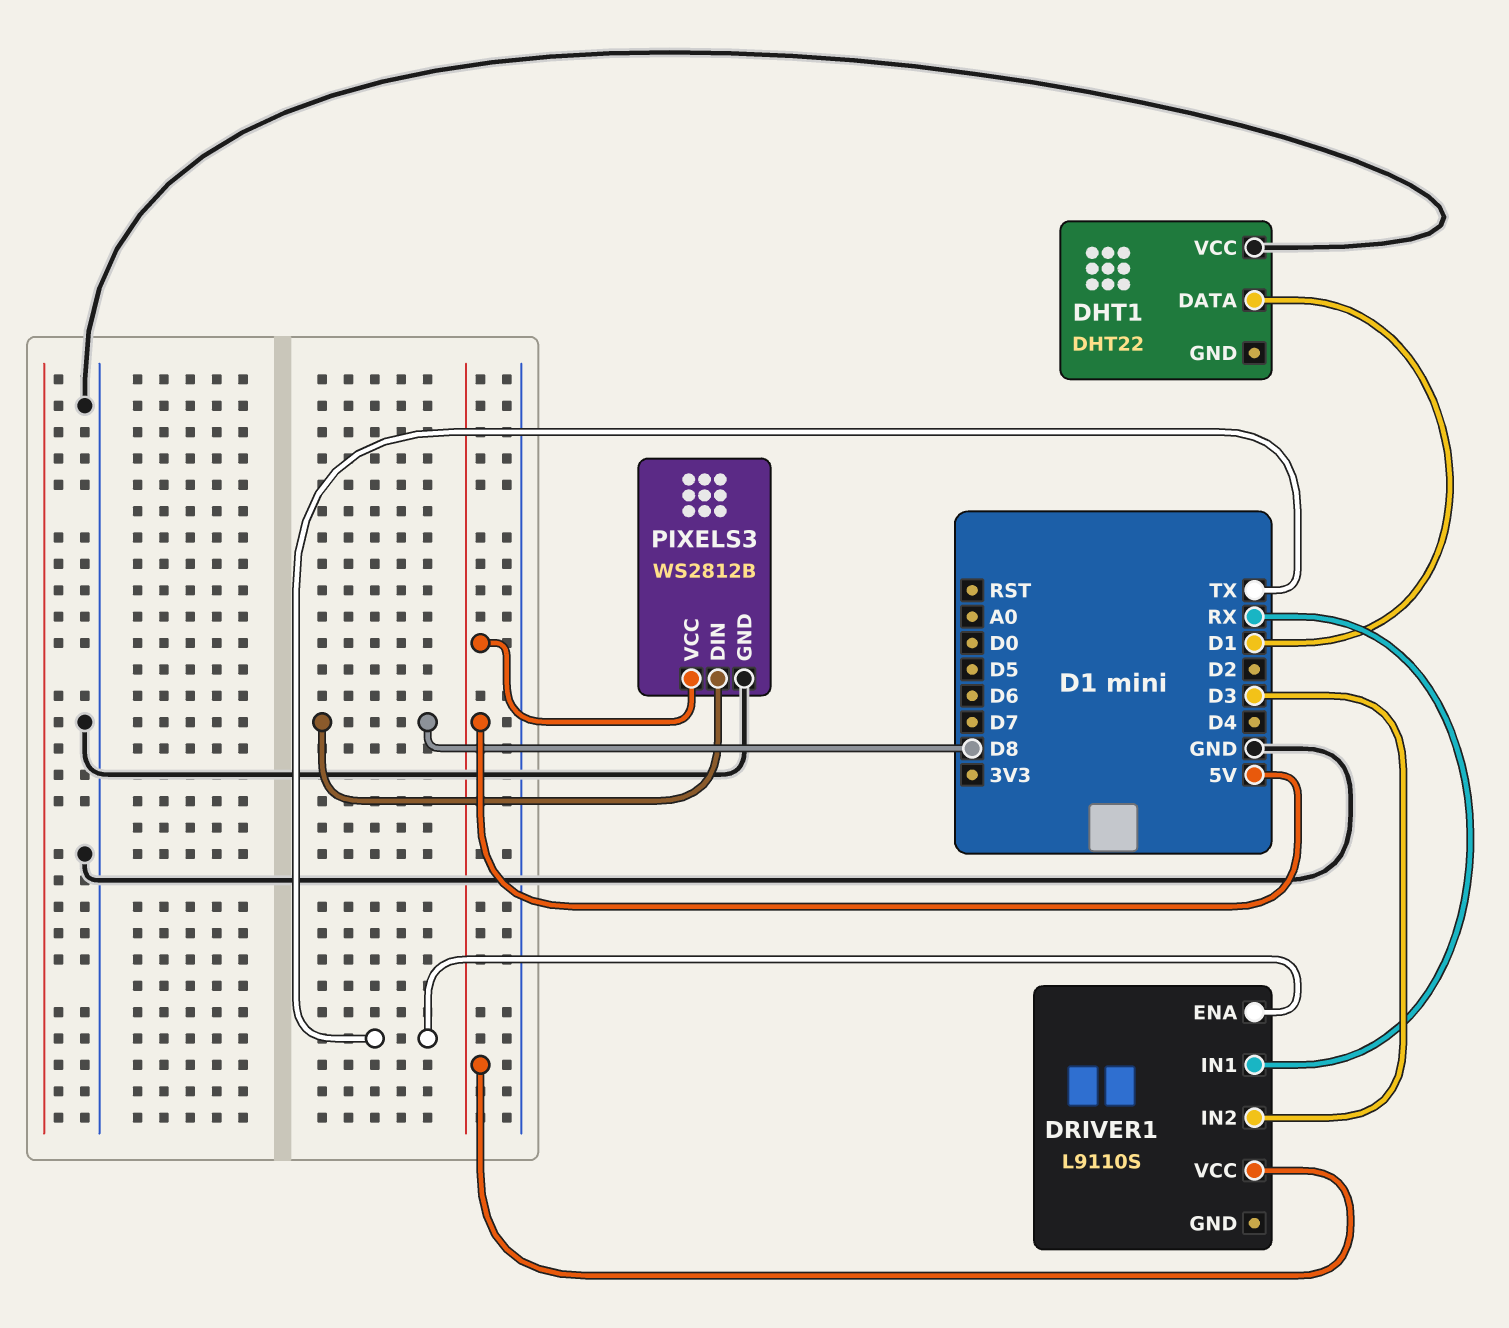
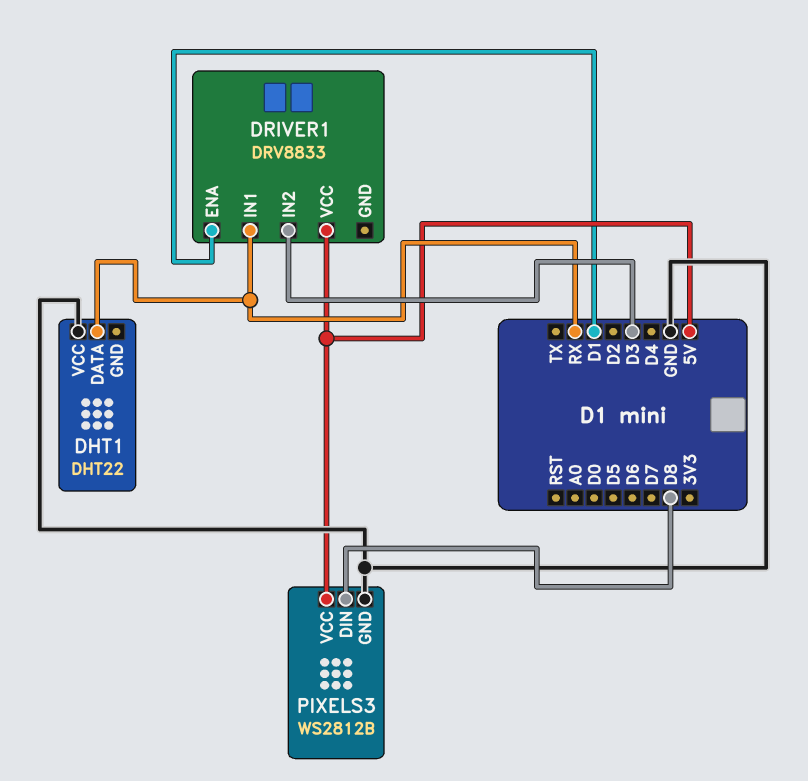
DHT1 pin DATA: D1 -> RX
DRIVER1: L9110S -> DRV8833
DRIVER1 pin ENA: TX -> D1

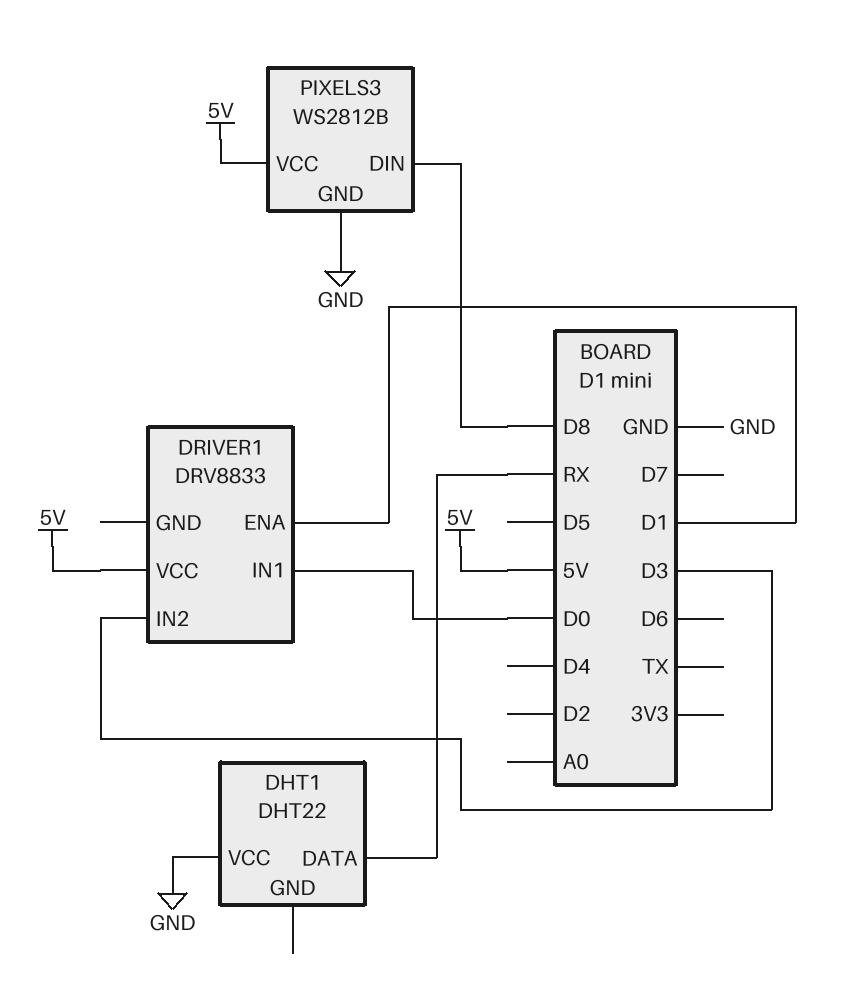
DRIVER1 pin IN1: RX -> D0

